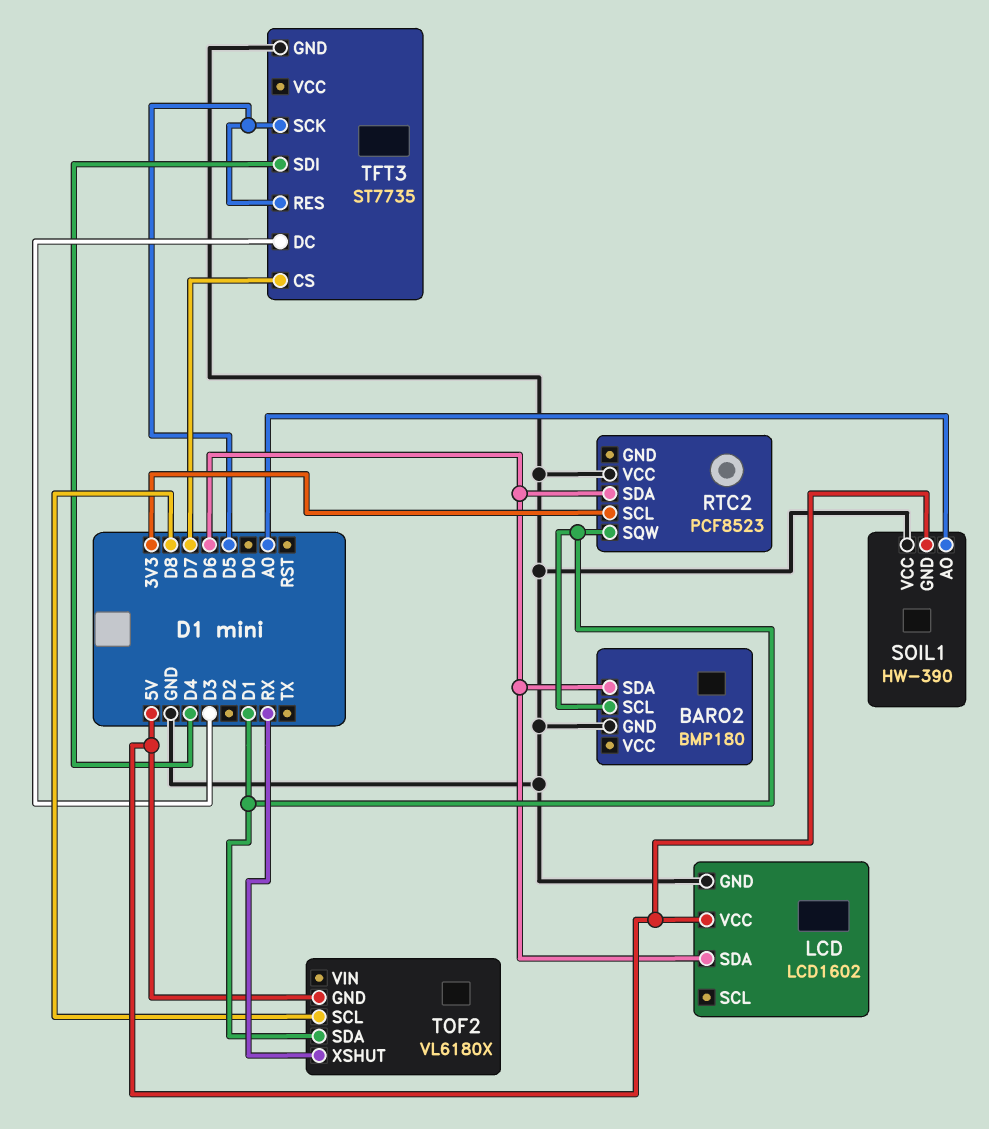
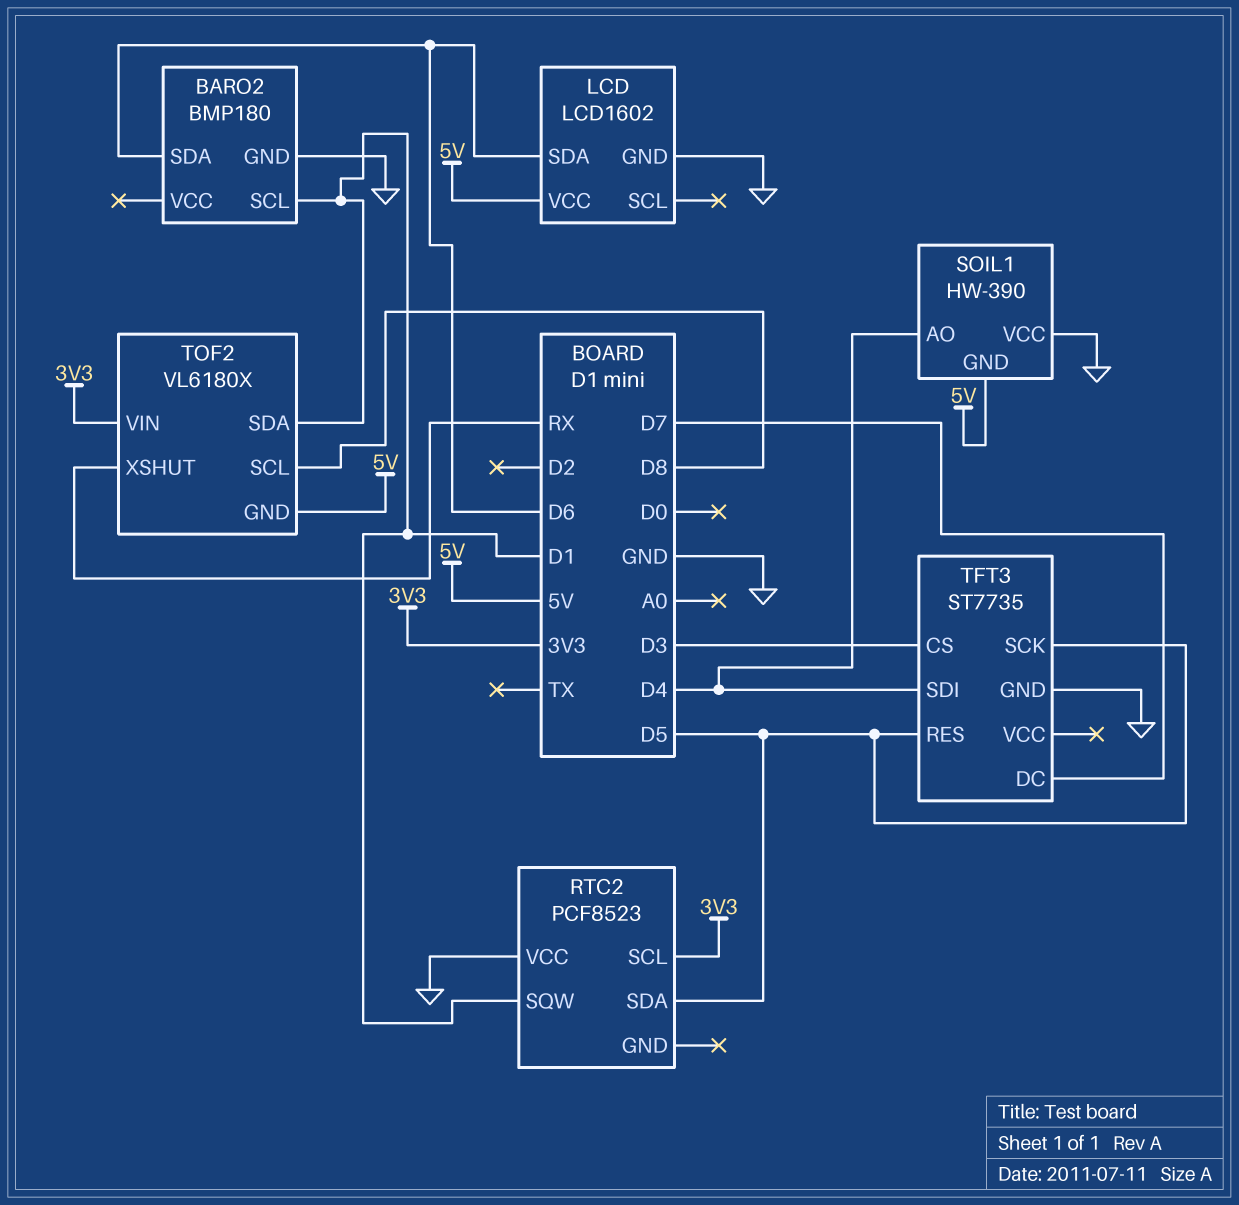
RTC2 pin SDA: D6 -> D5
SOIL1 pin AO: A0 -> D4
TFT3 pin CS: D7 -> D3
TFT3 pin DC: D3 -> D7
TOF2 pin VIN: none -> 3V3

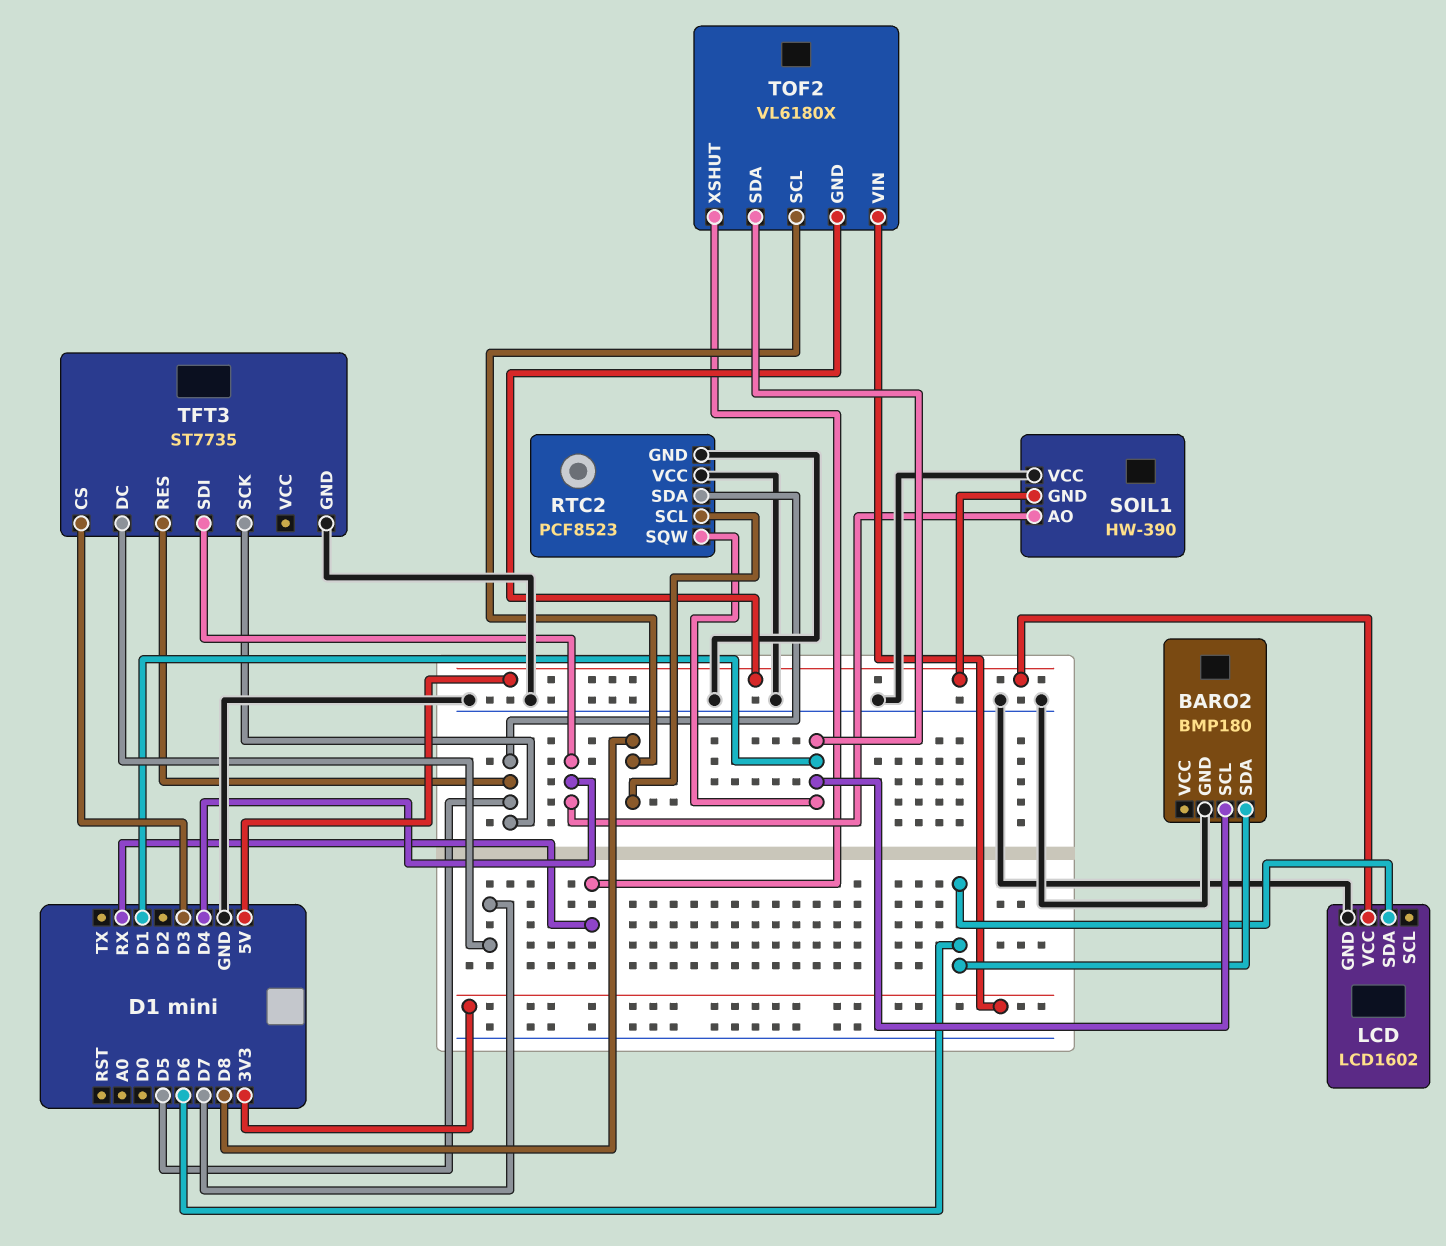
RTC2 pin GND: none -> GND
RTC2 pin SCL: 3V3 -> D8

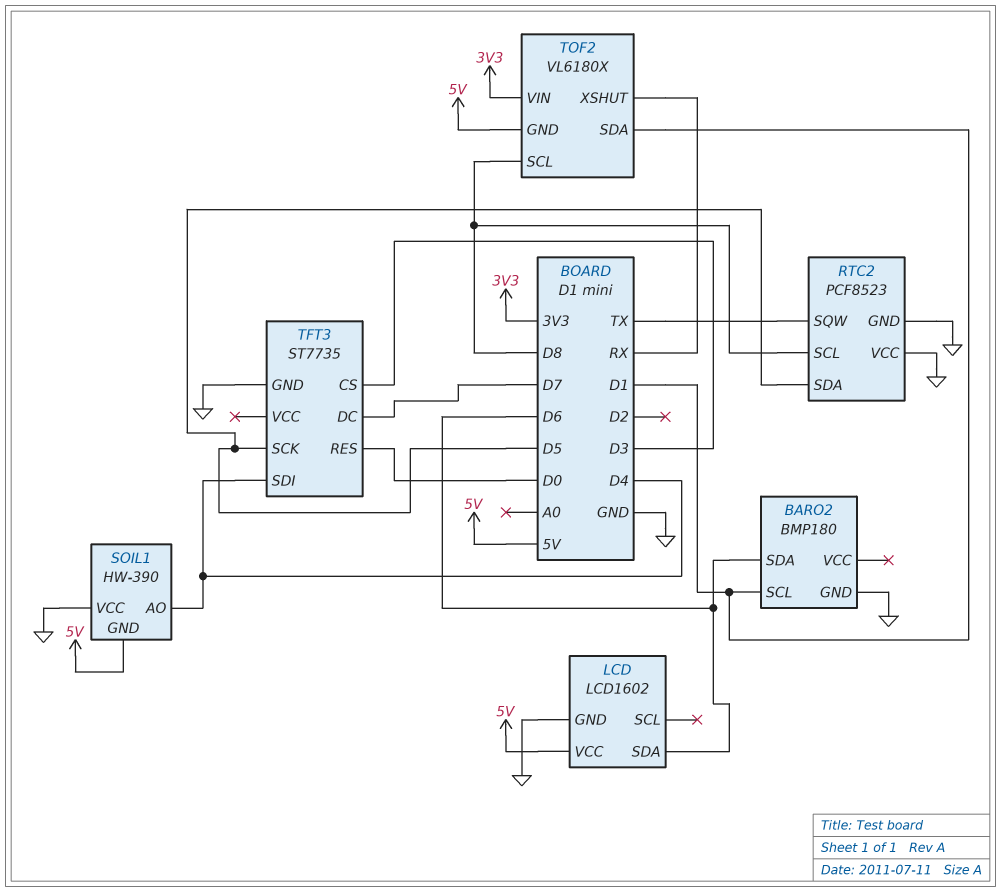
RTC2 pin SQW: D1 -> TX
TFT3 pin RES: D5 -> D0

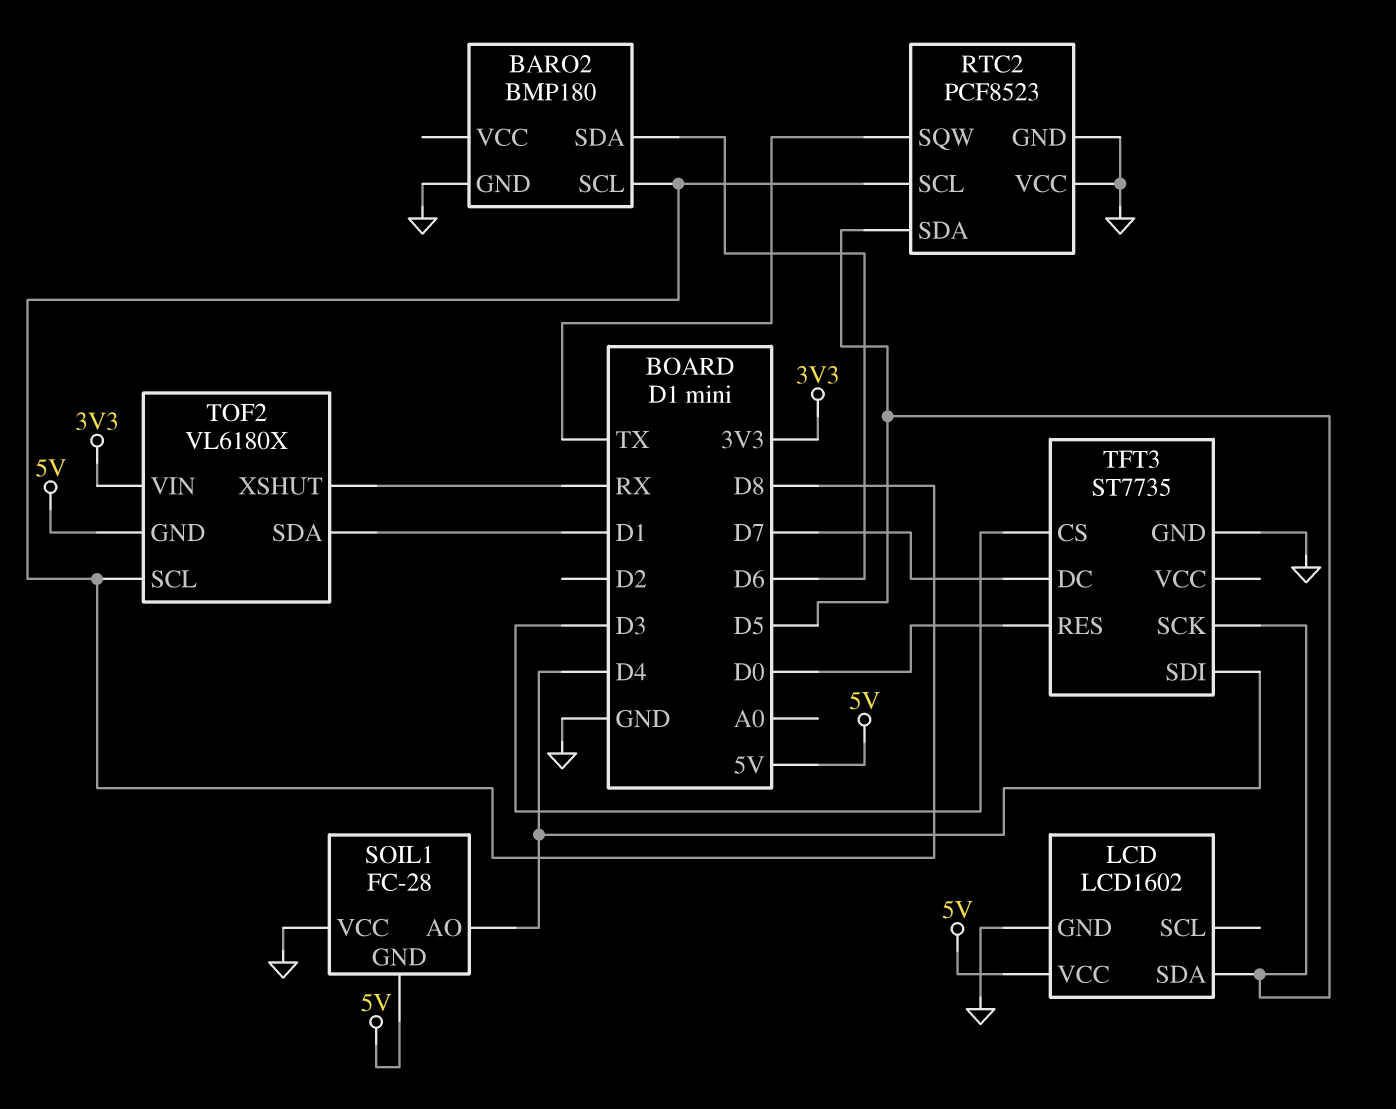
BARO2 pin SCL: D1 -> D8
LCD pin SDA: D6 -> D5
SOIL1: HW-390 -> FC-28

